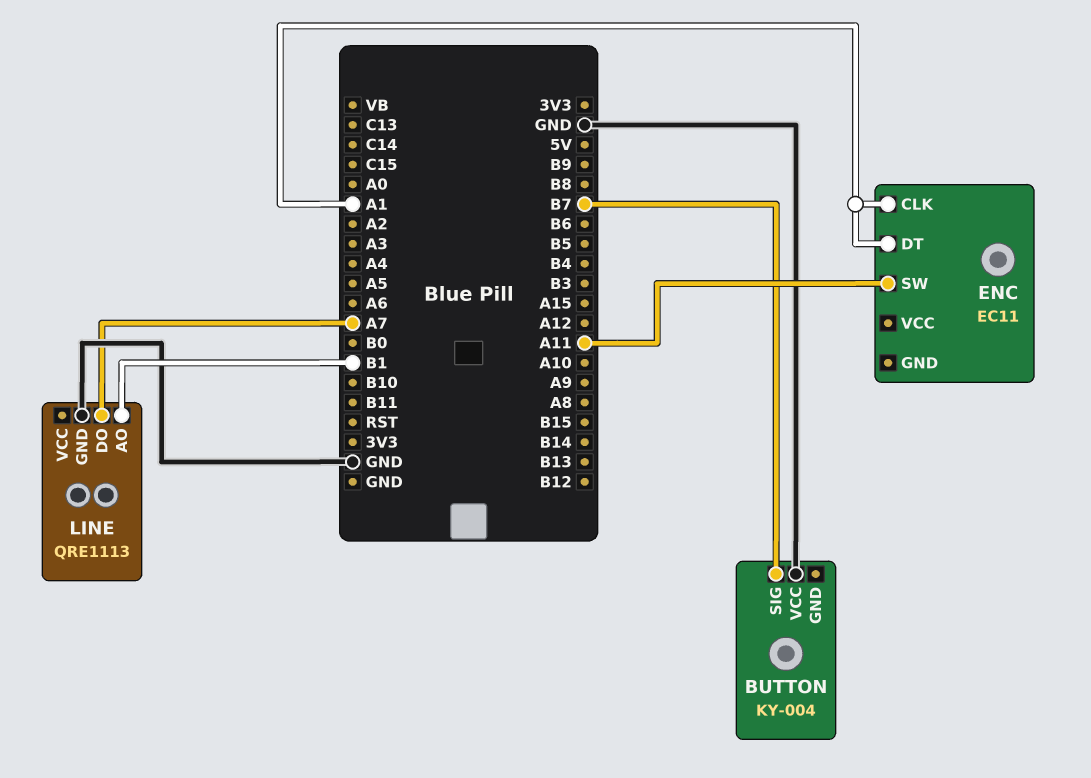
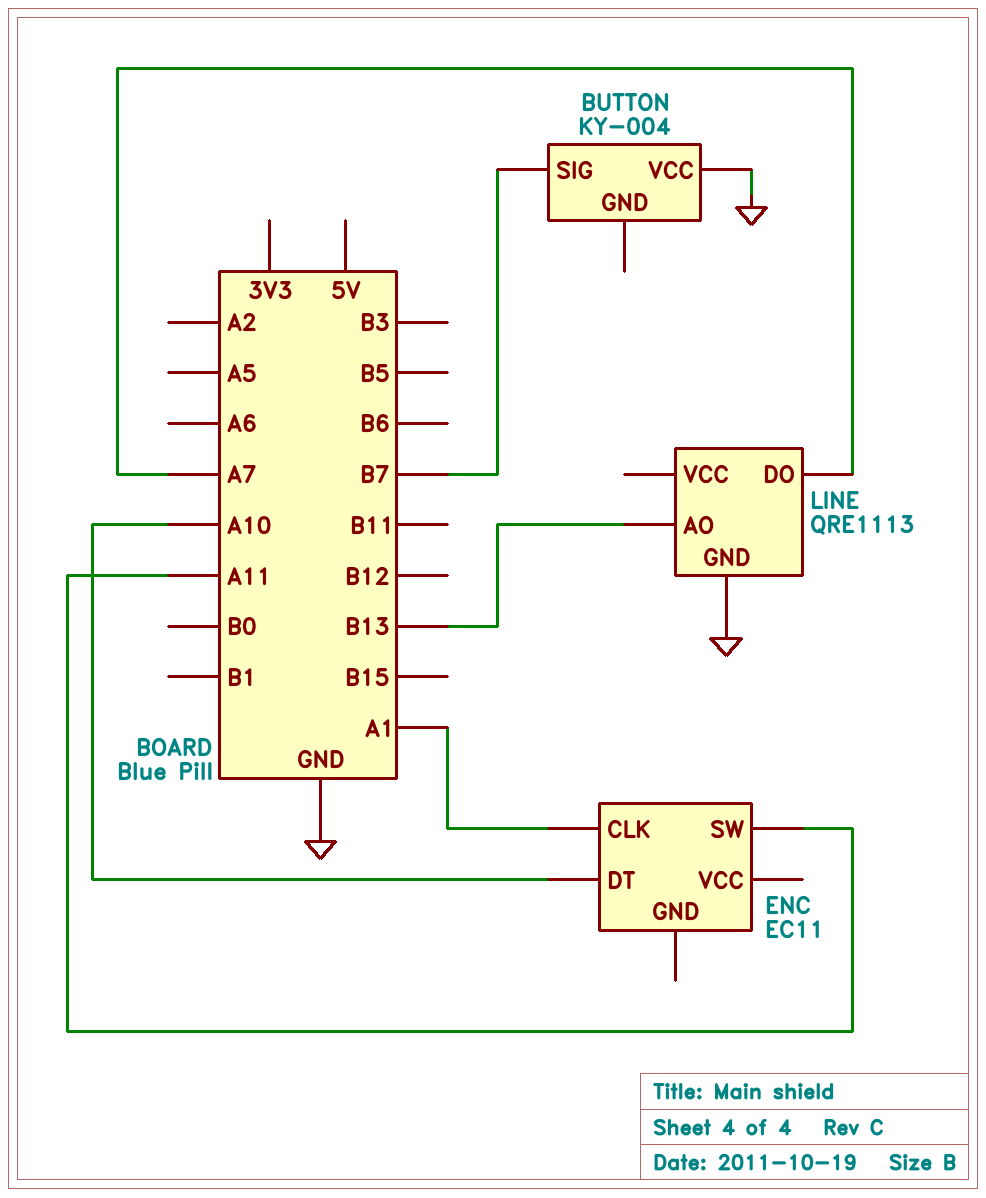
ENC pin DT: A1 -> A10
LINE pin AO: B1 -> B13

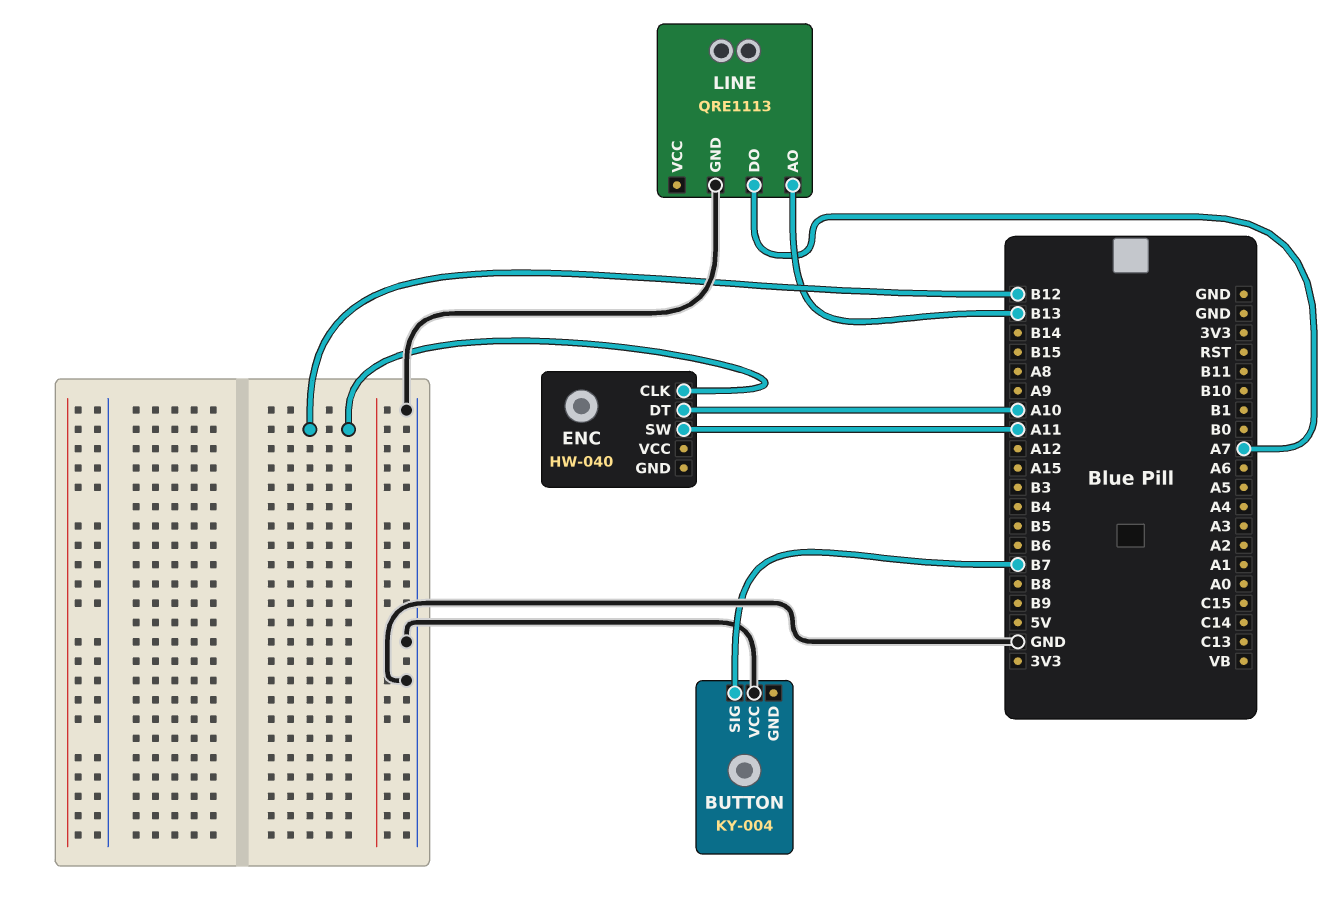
ENC: EC11 -> HW-040
ENC pin CLK: A1 -> B12

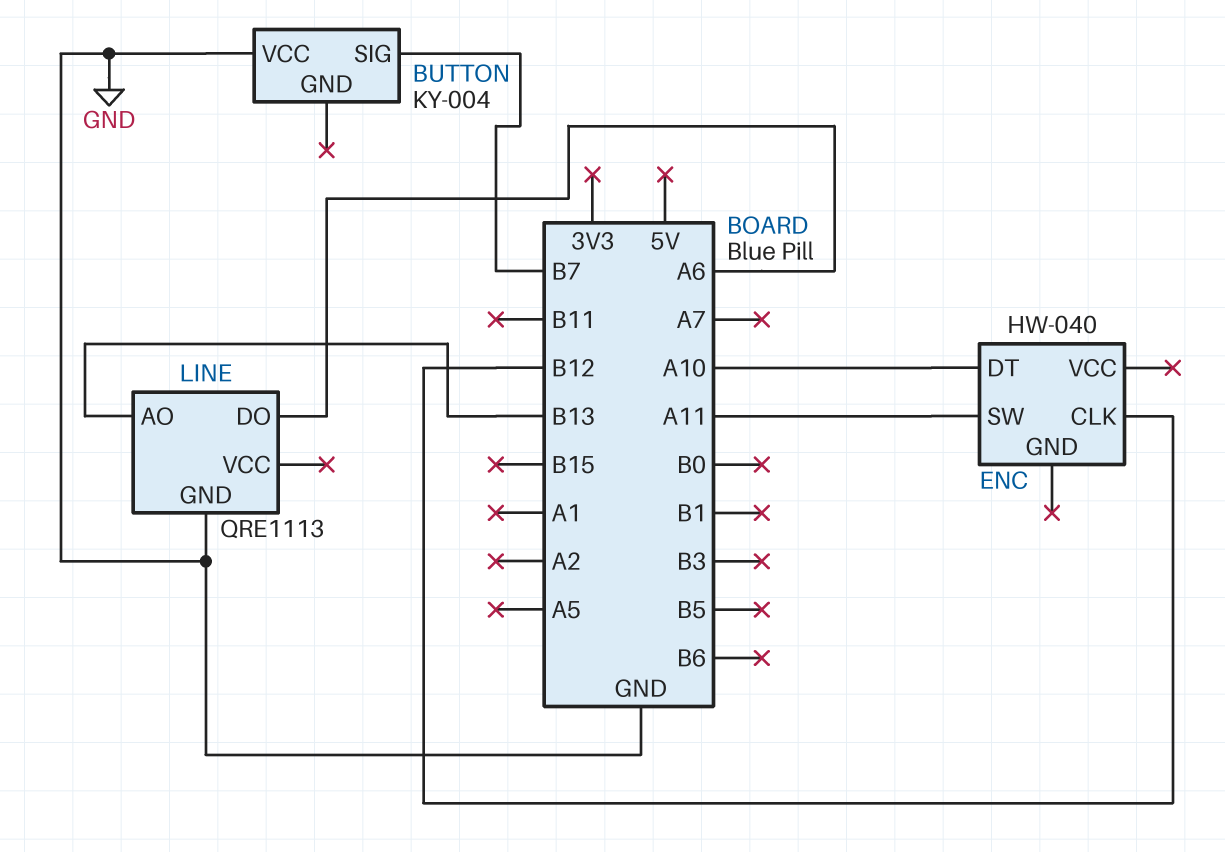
LINE pin DO: A7 -> A6

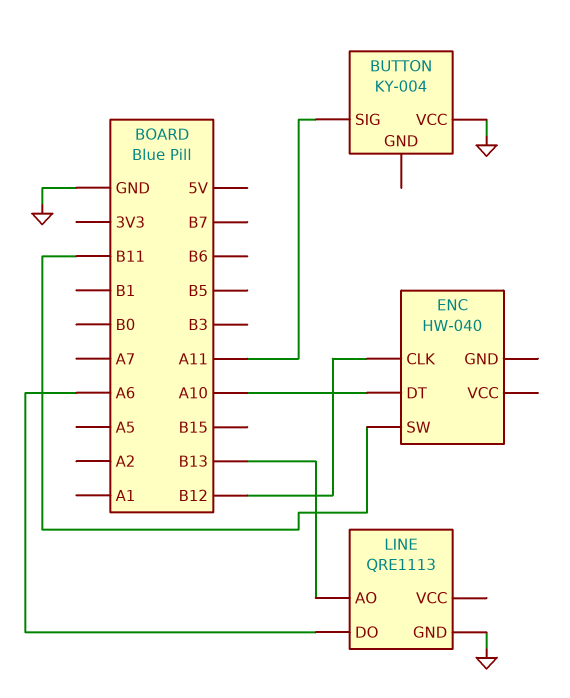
BUTTON pin SIG: B7 -> A11
ENC pin SW: A11 -> B11

